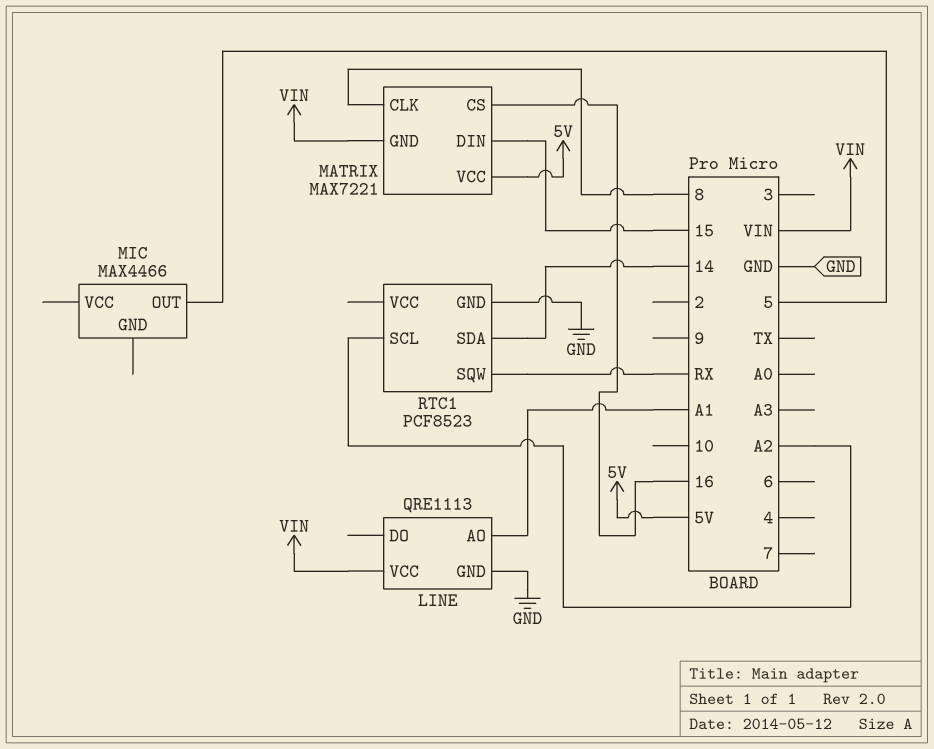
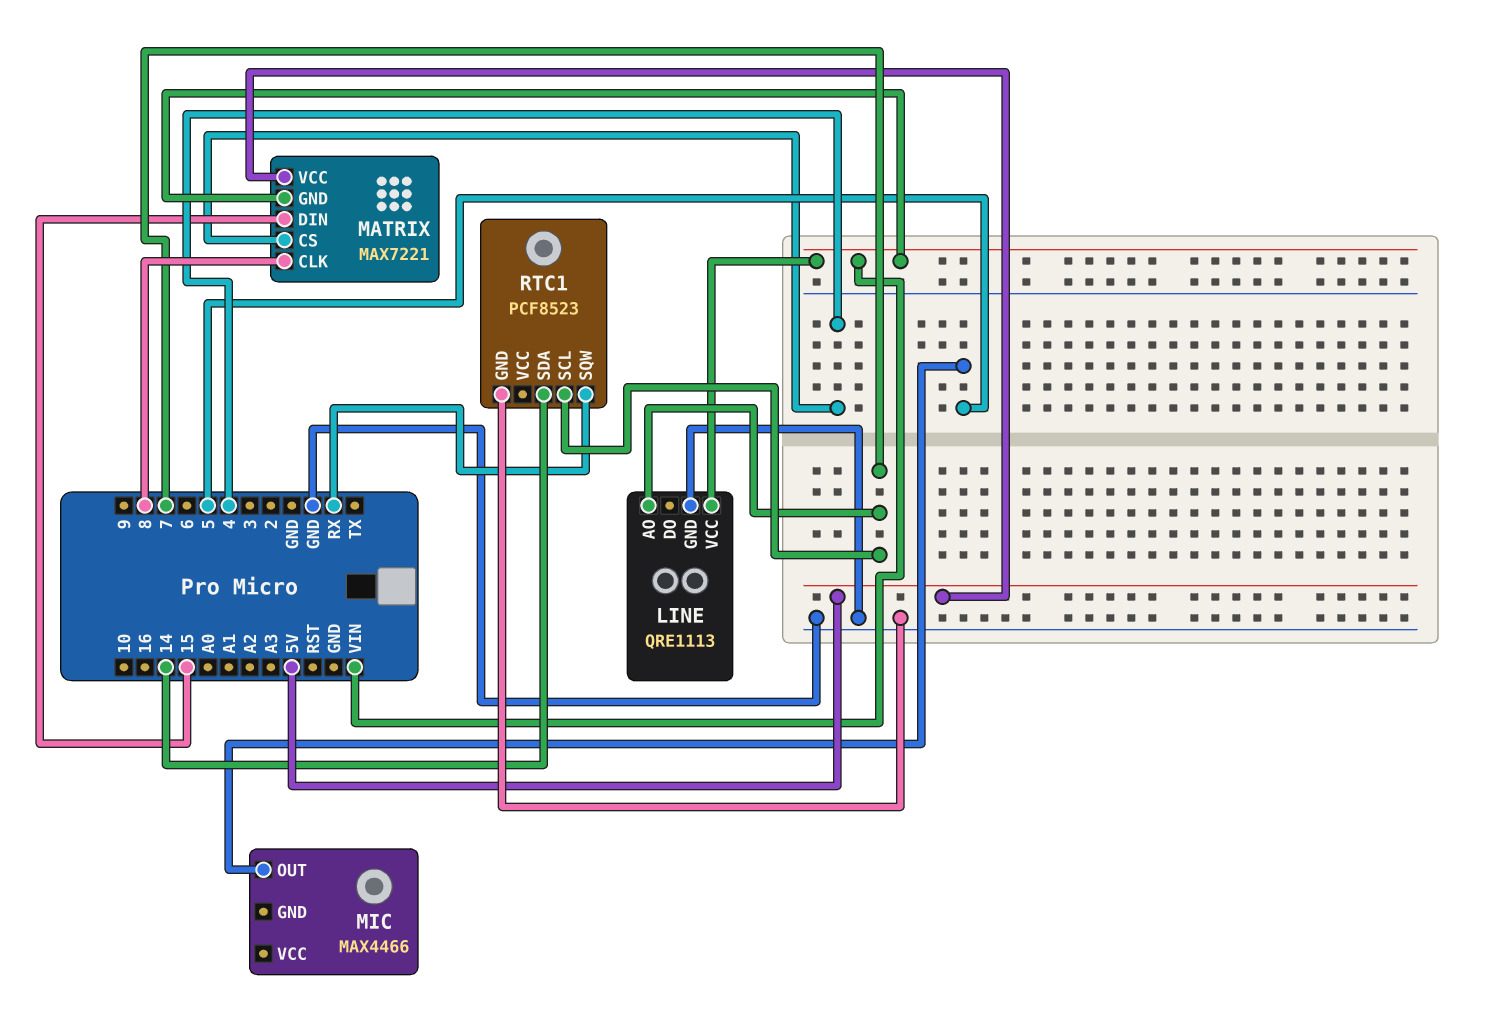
LINE pin AO: A1 -> 7
MATRIX pin CS: 16 -> 4
RTC1 pin SCL: A2 -> 7

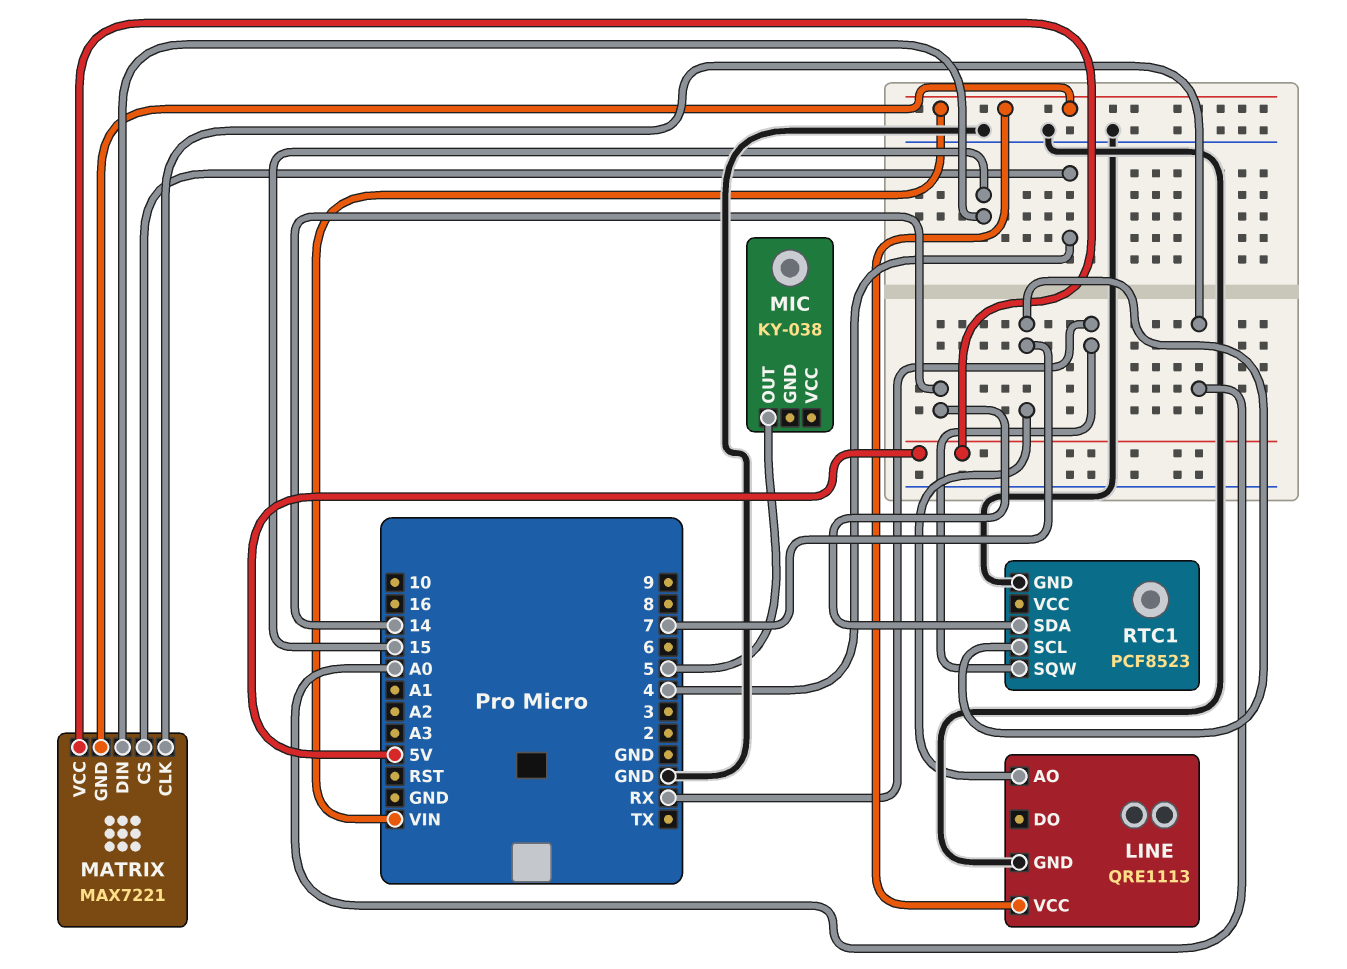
MATRIX pin CLK: 8 -> A0
MIC: MAX4466 -> KY-038

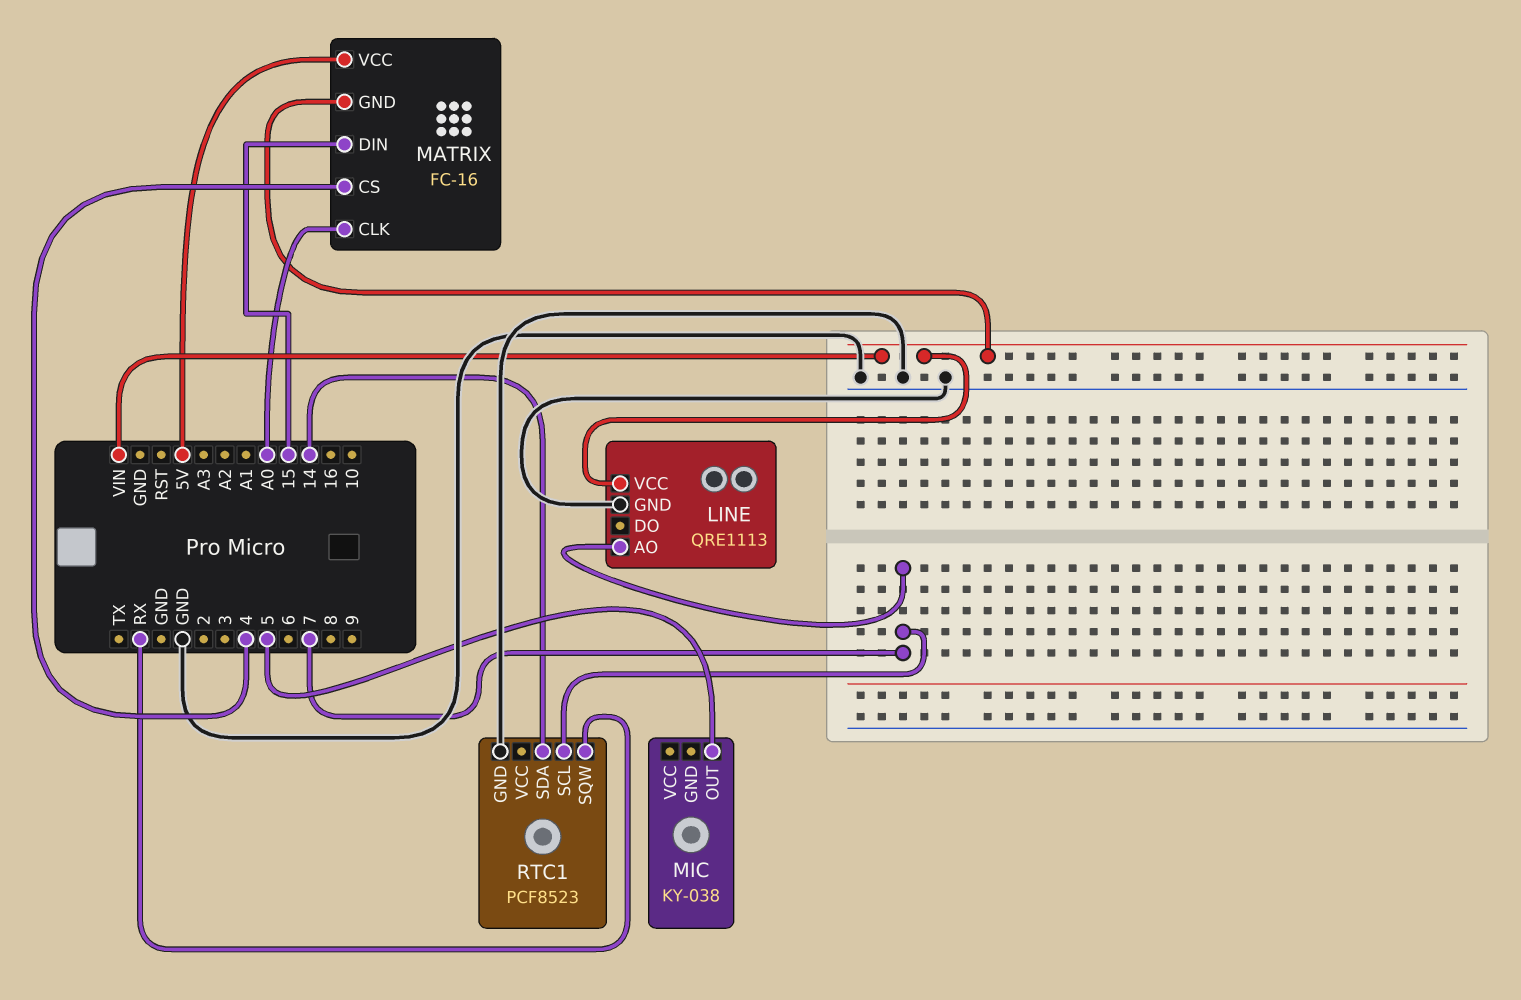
MATRIX: MAX7221 -> FC-16

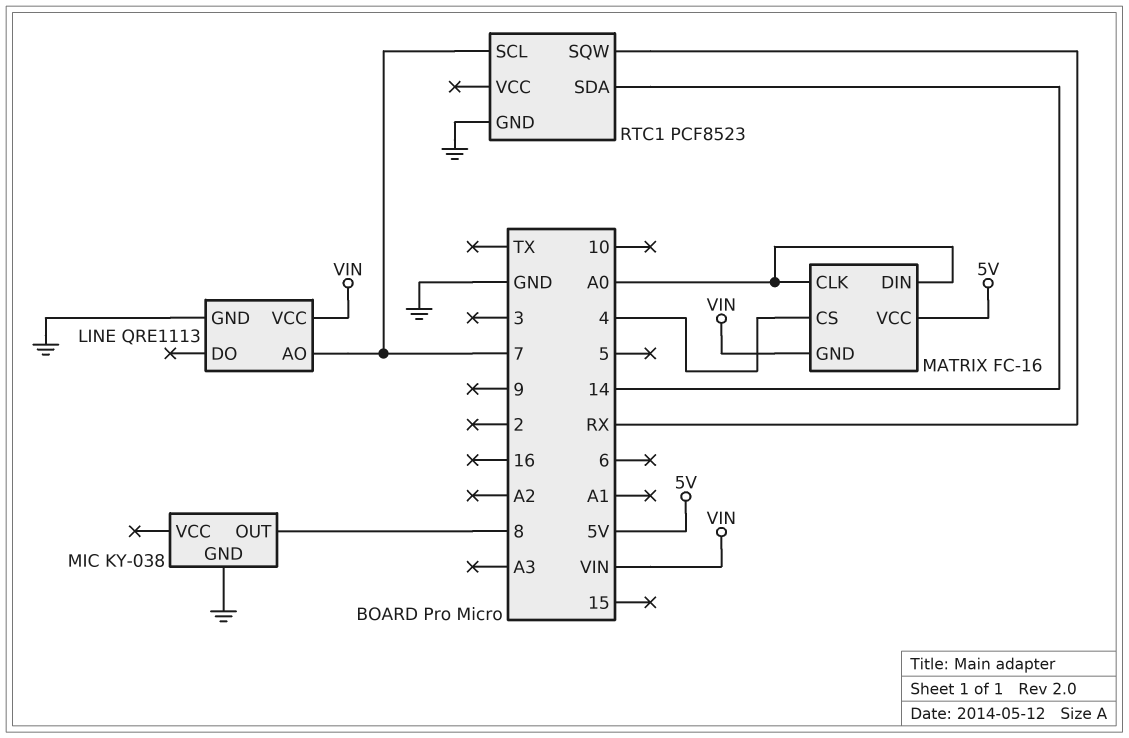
MATRIX pin DIN: 15 -> A0
MIC pin GND: none -> GND
MIC pin OUT: 5 -> 8

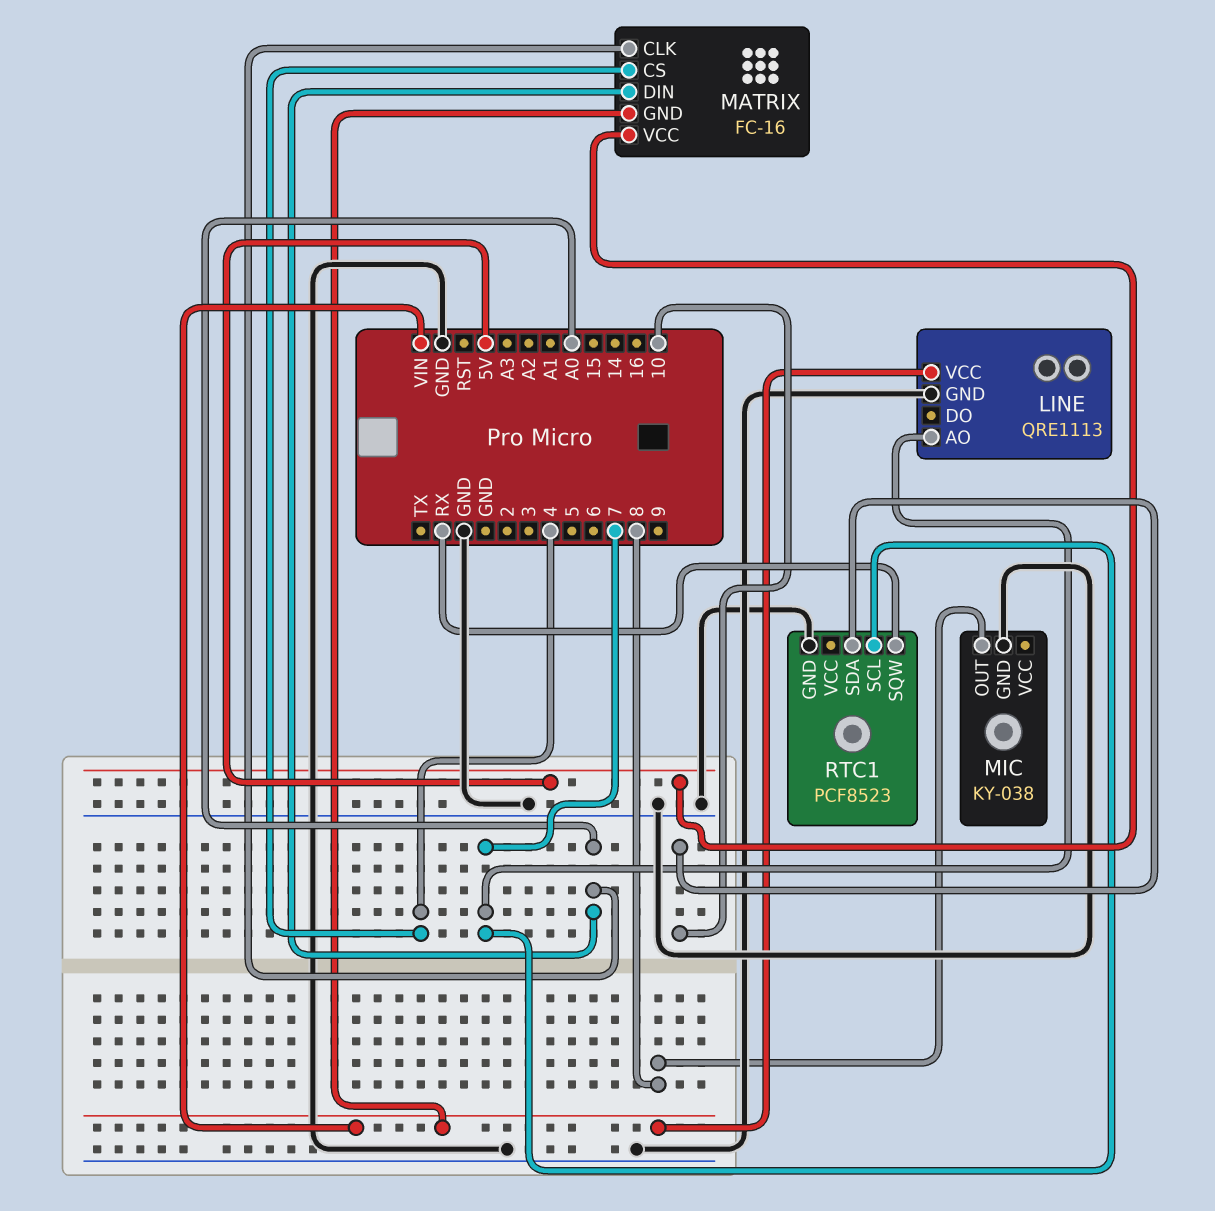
RTC1 pin SDA: 14 -> 10

